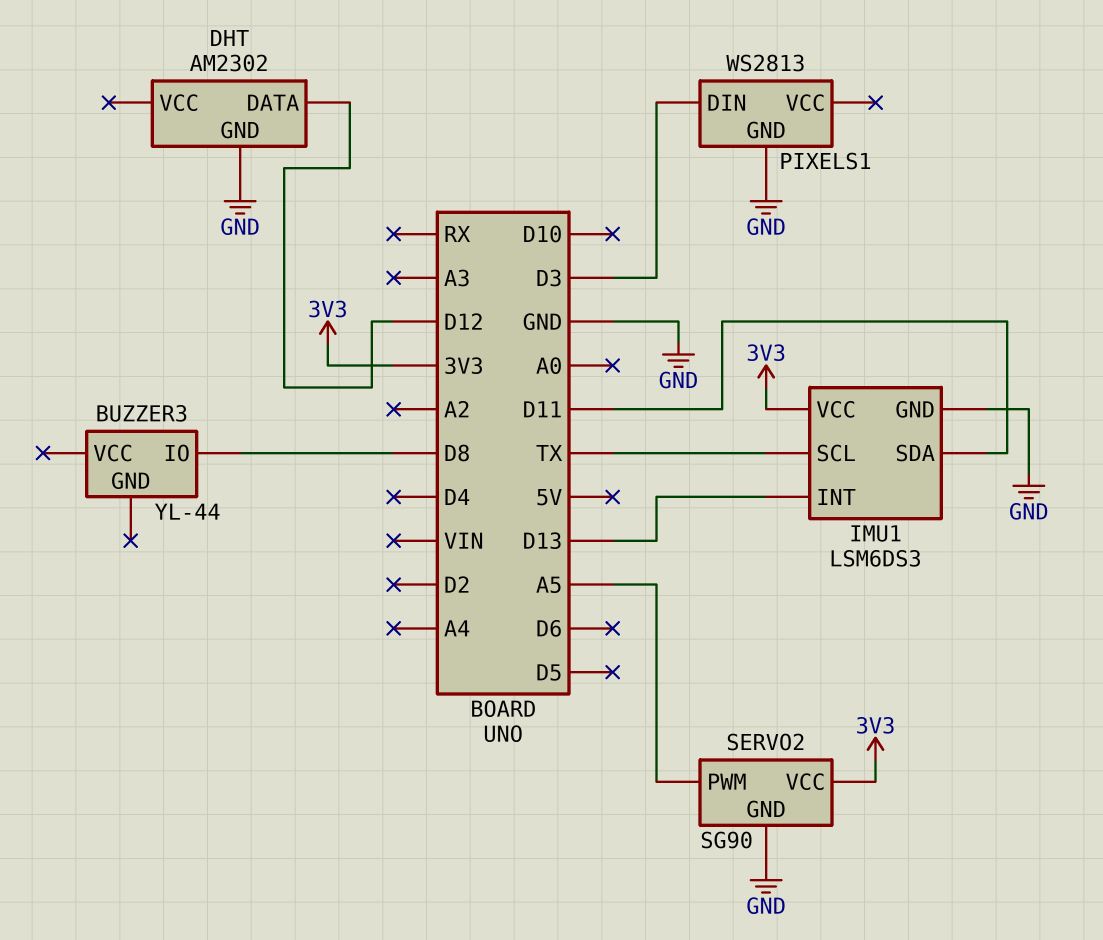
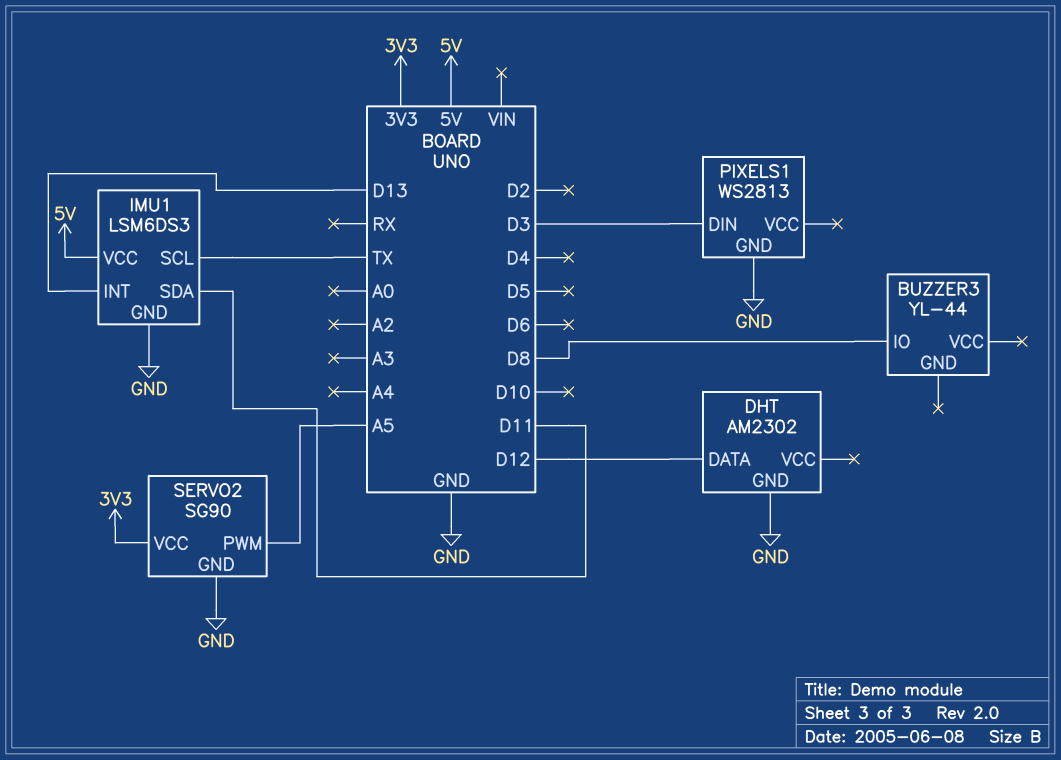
IMU1 pin VCC: 3V3 -> 5V

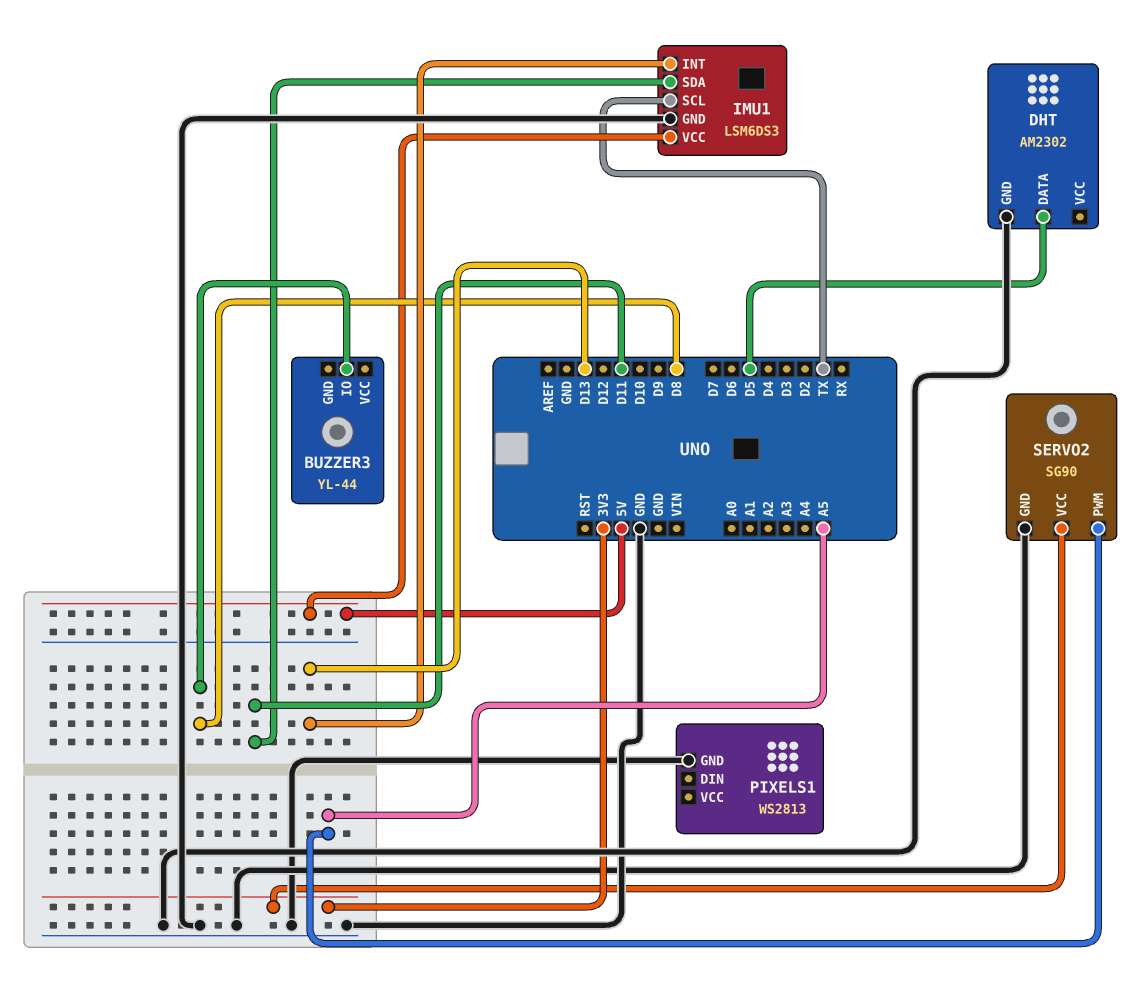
DHT pin DATA: D12 -> D5
PIXELS1 pin DIN: D3 -> none

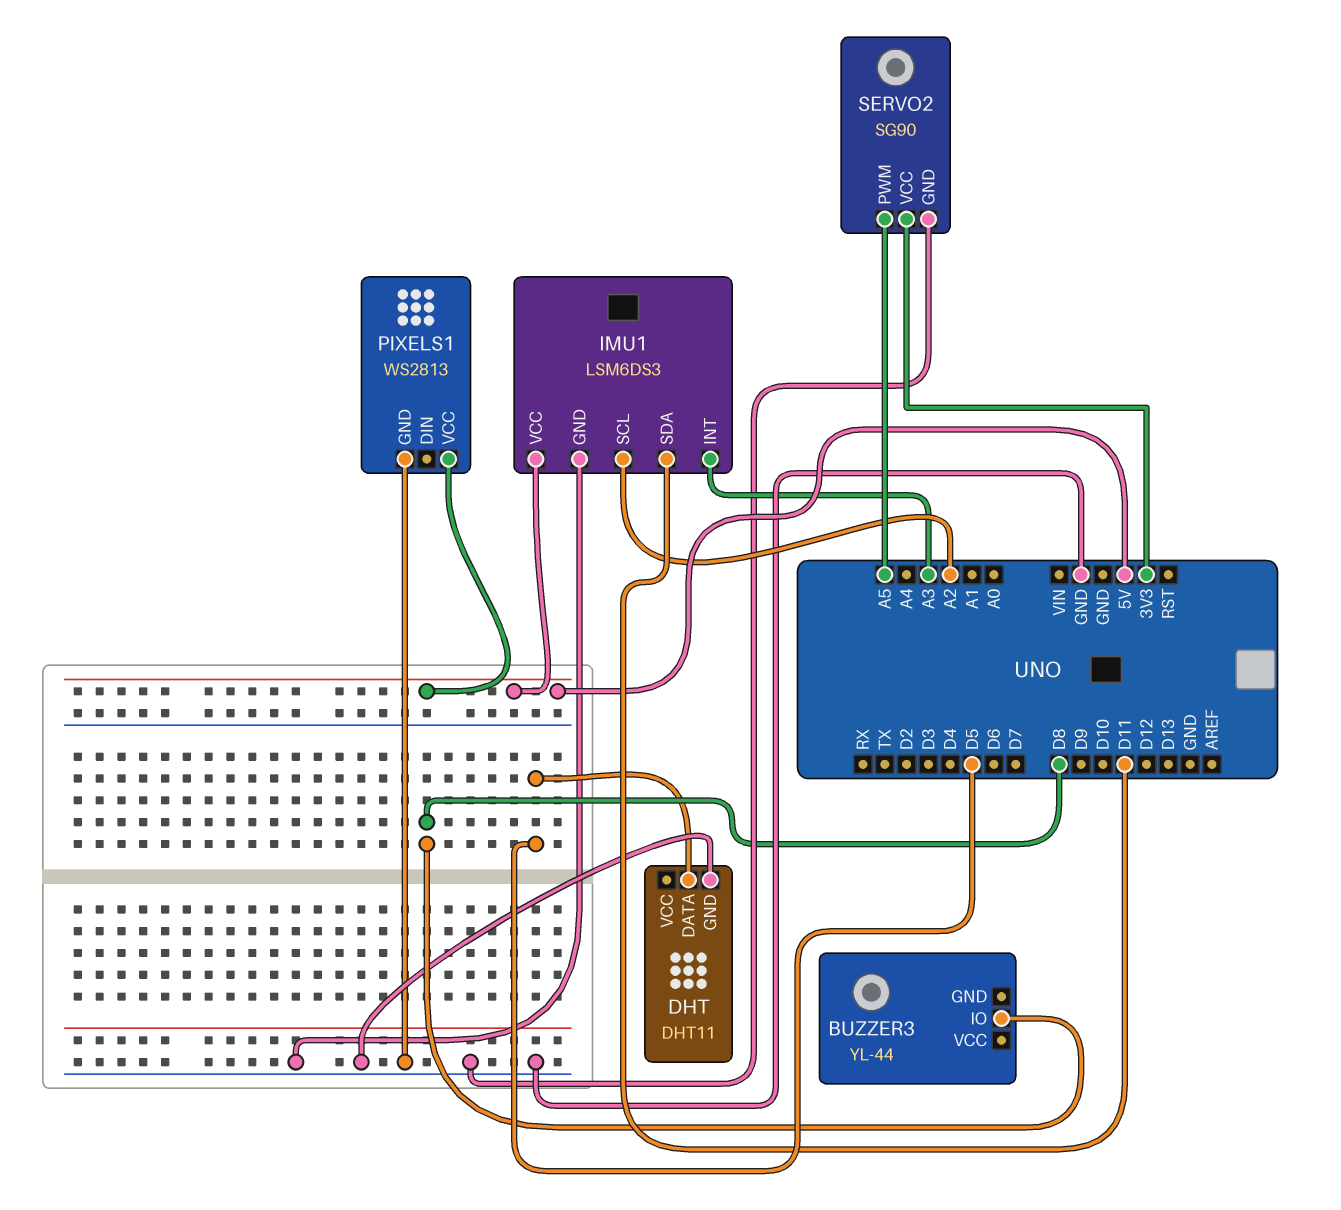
DHT: AM2302 -> DHT11
IMU1 pin INT: D13 -> A3
IMU1 pin SCL: TX -> A2
PIXELS1 pin VCC: none -> 5V

